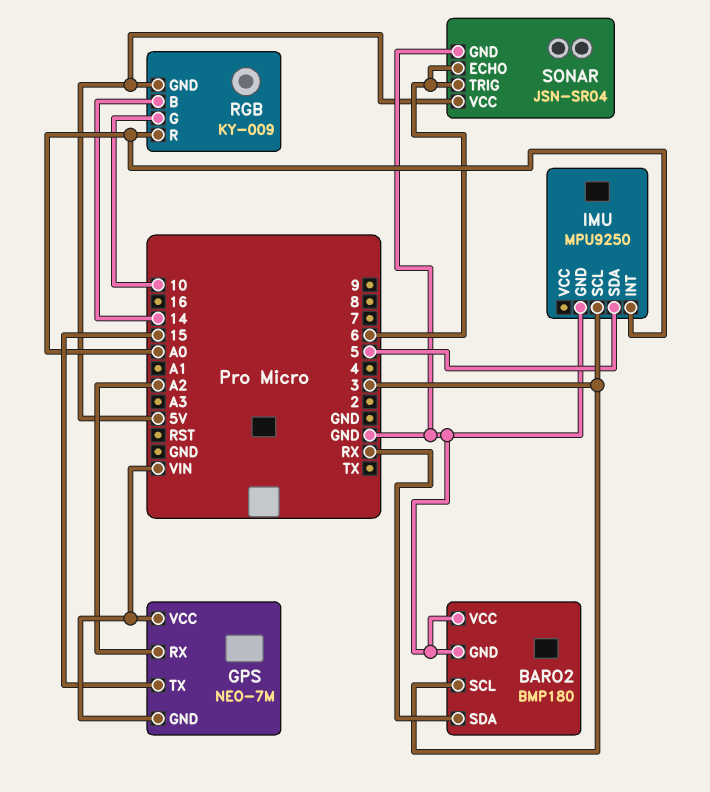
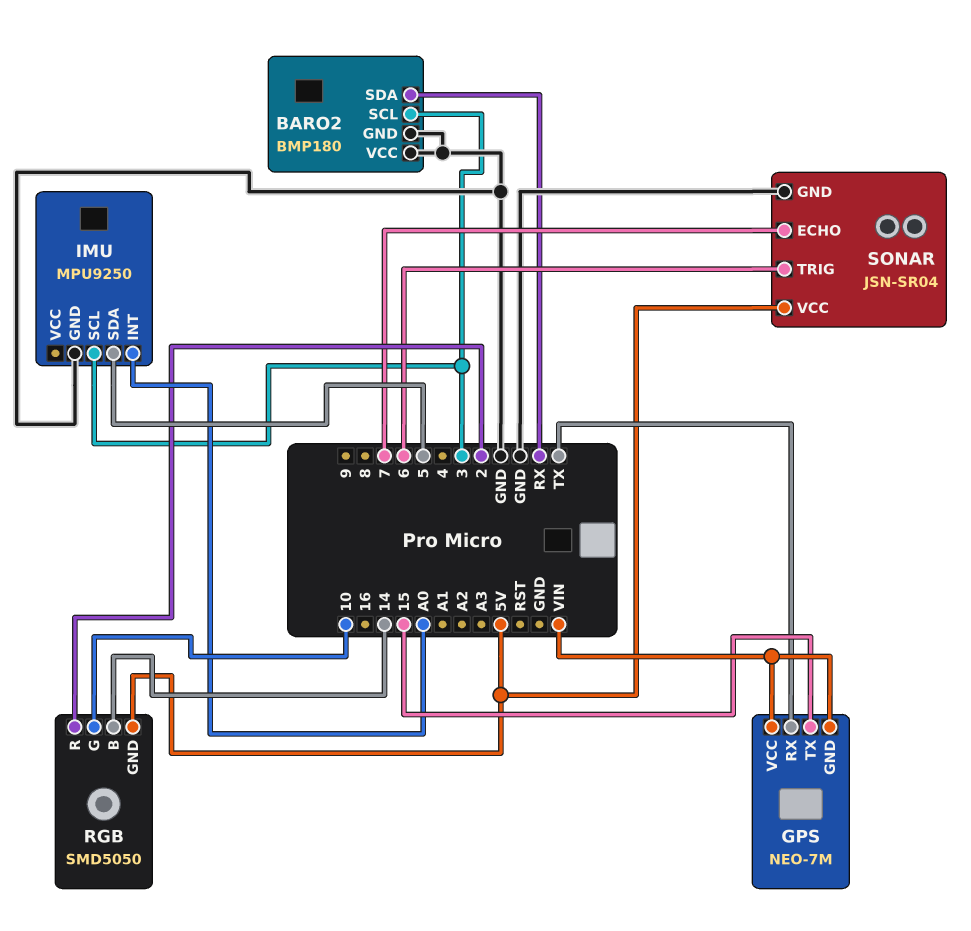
GPS pin RX: A2 -> TX
RGB: KY-009 -> SMD5050
RGB pin R: A0 -> 2
SONAR pin ECHO: 6 -> 7

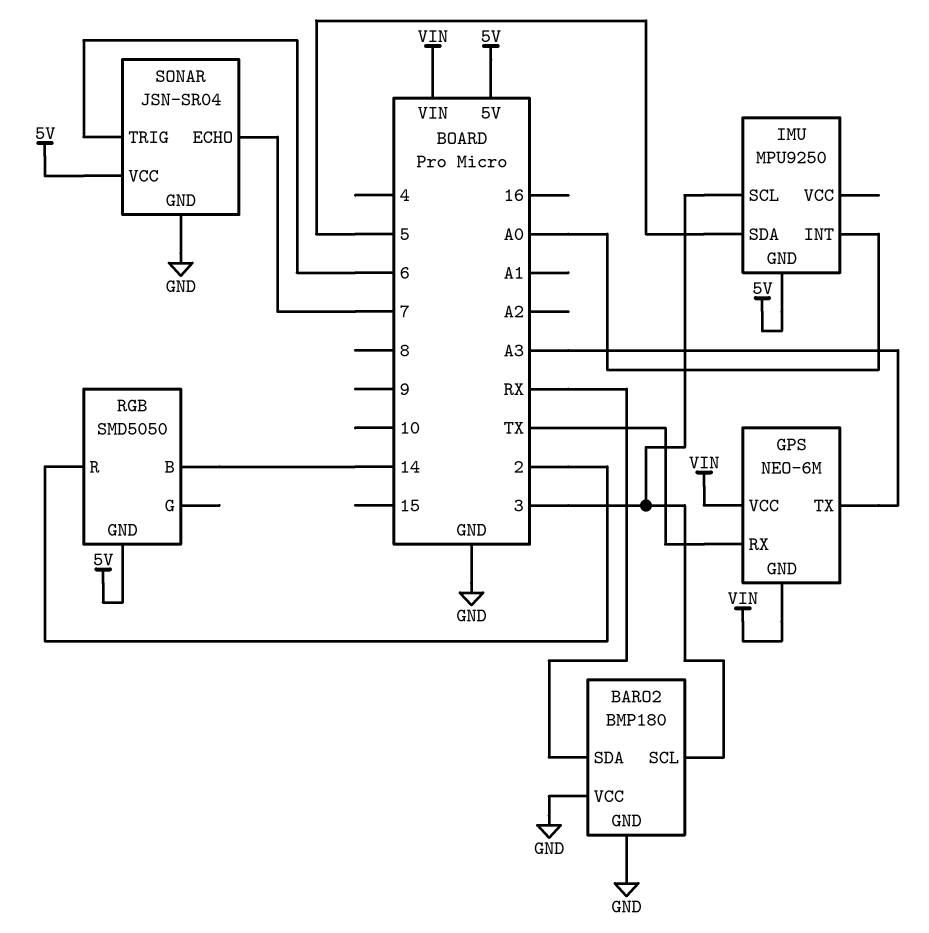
GPS: NEO-7M -> NEO-6M
GPS pin TX: 15 -> A3
IMU pin GND: GND -> 5V
RGB pin G: 10 -> none

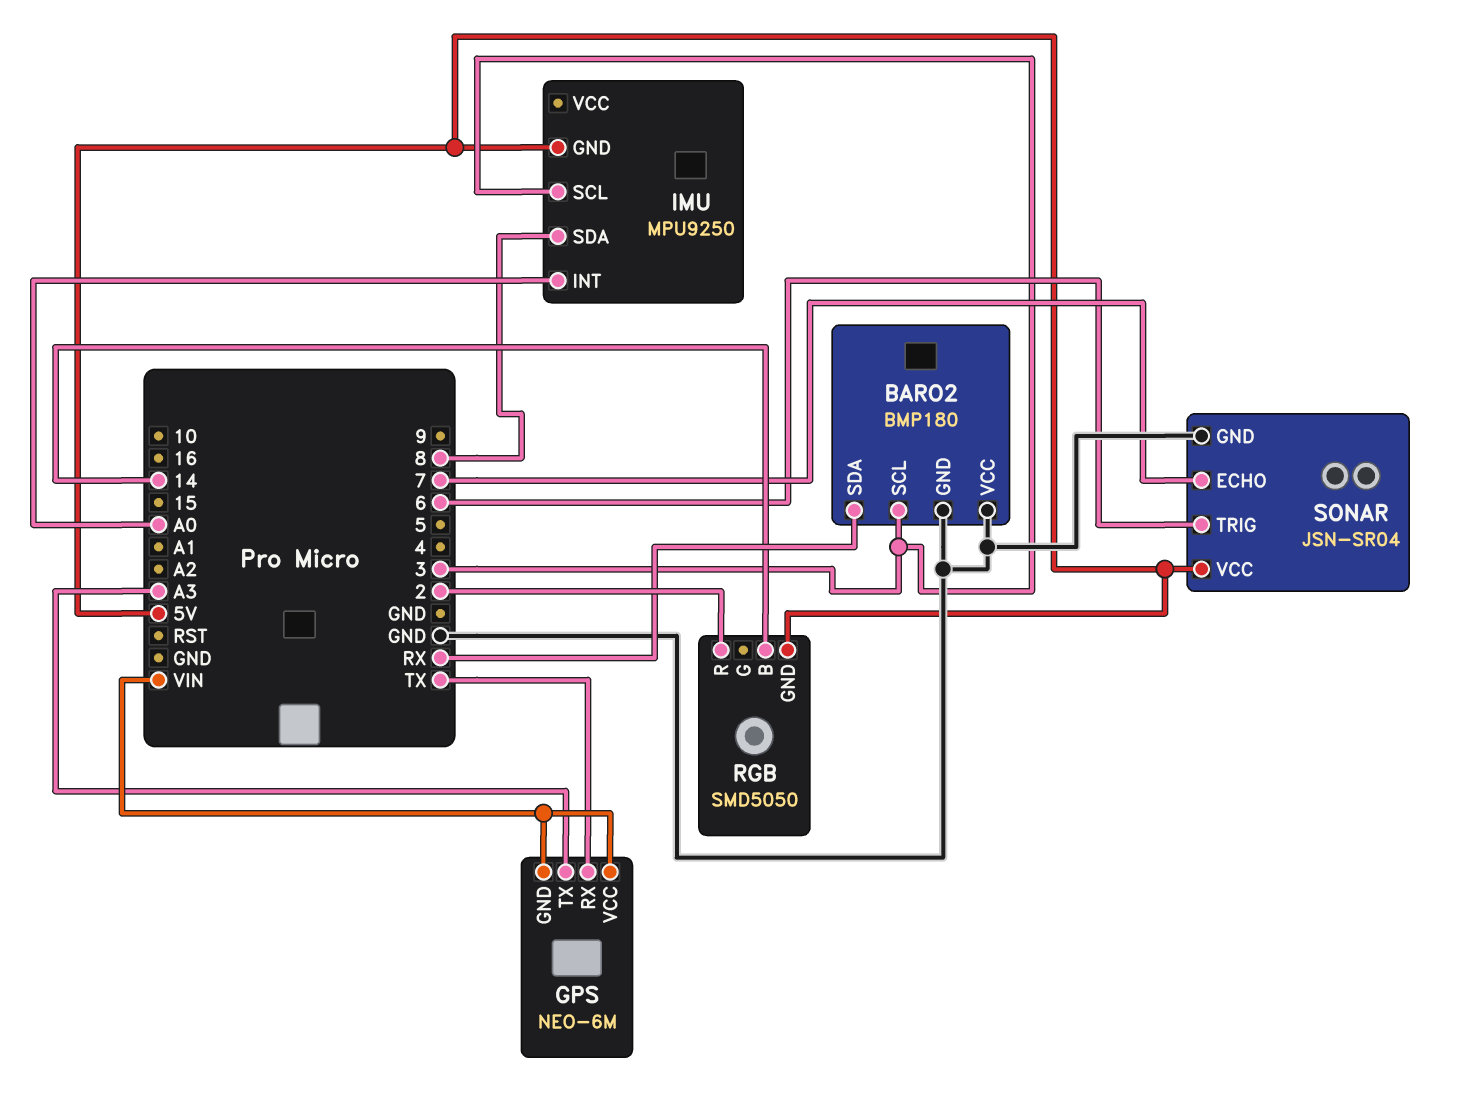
IMU pin SDA: 5 -> 8

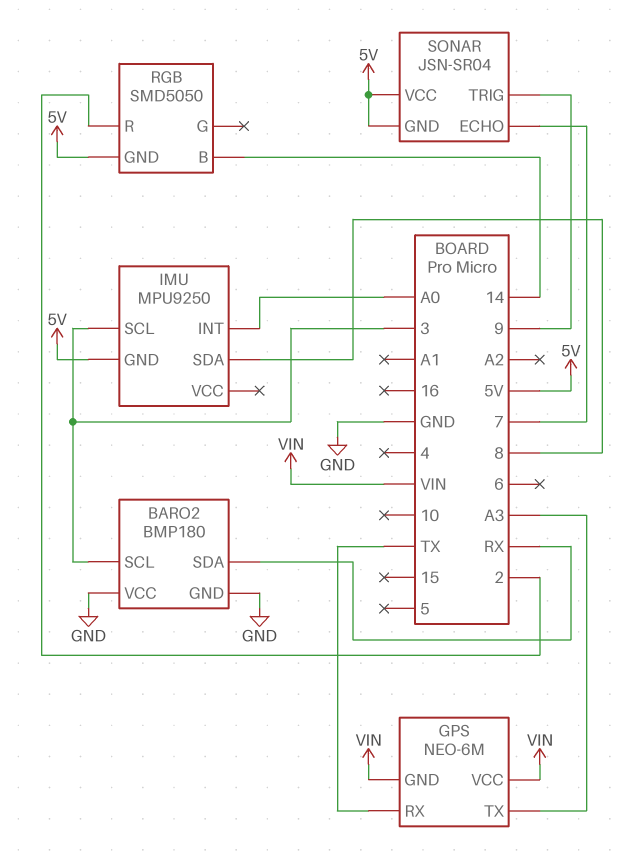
SONAR pin GND: GND -> 5V
SONAR pin TRIG: 6 -> 9

